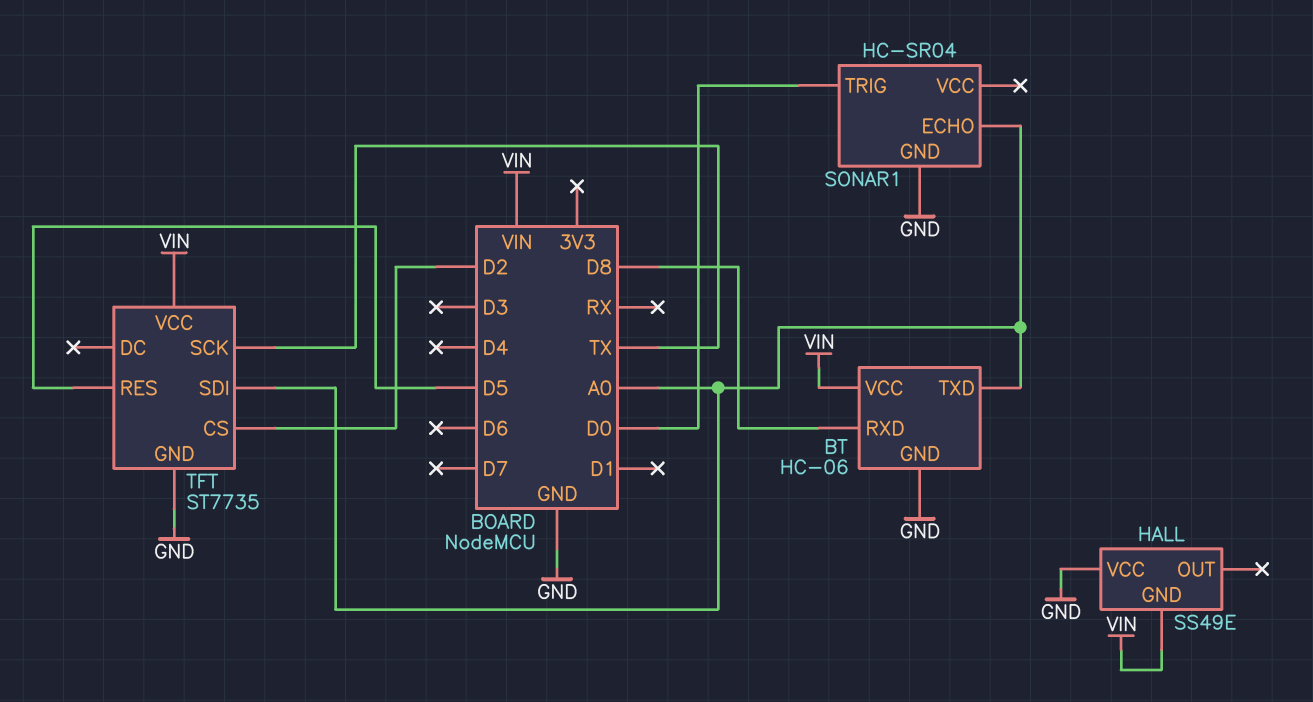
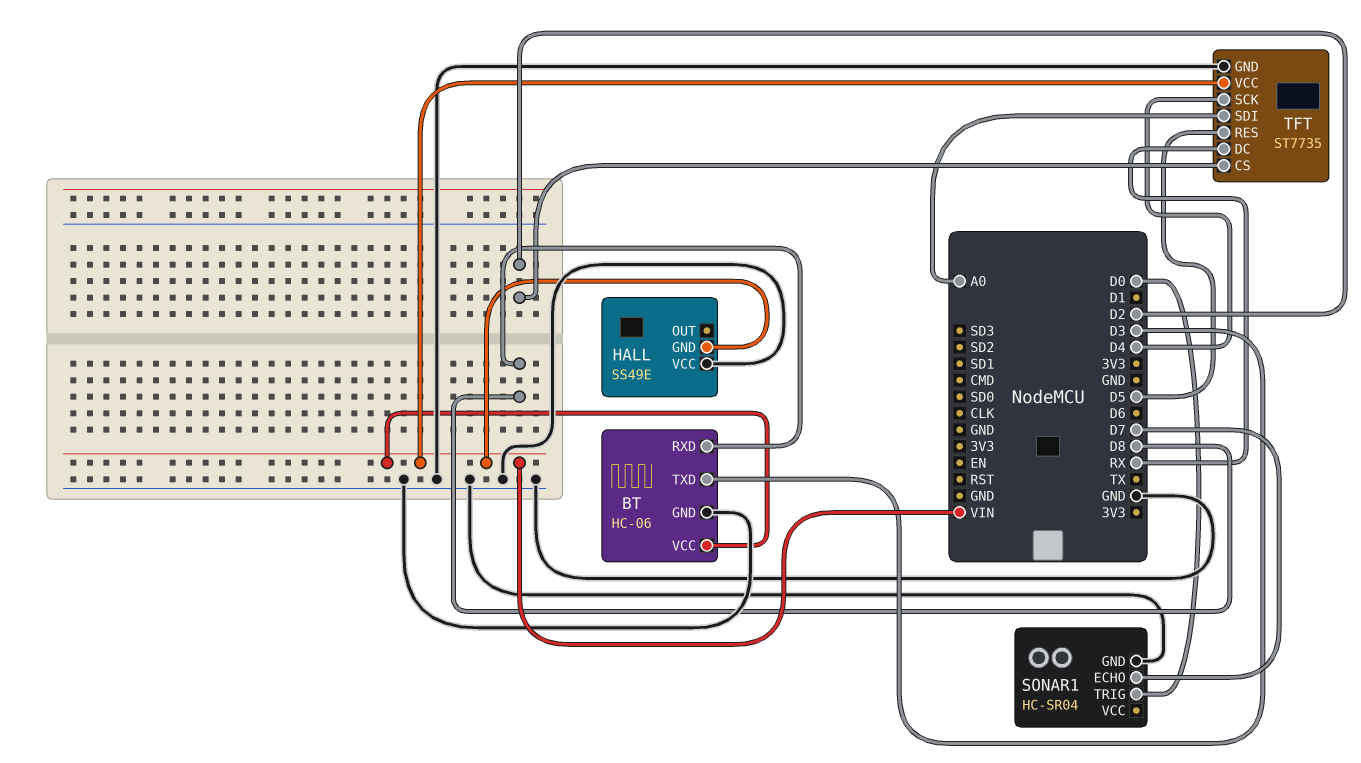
BT pin TXD: A0 -> D3
SONAR1 pin ECHO: A0 -> D7
TFT pin DC: none -> RX
TFT pin SCK: TX -> D4

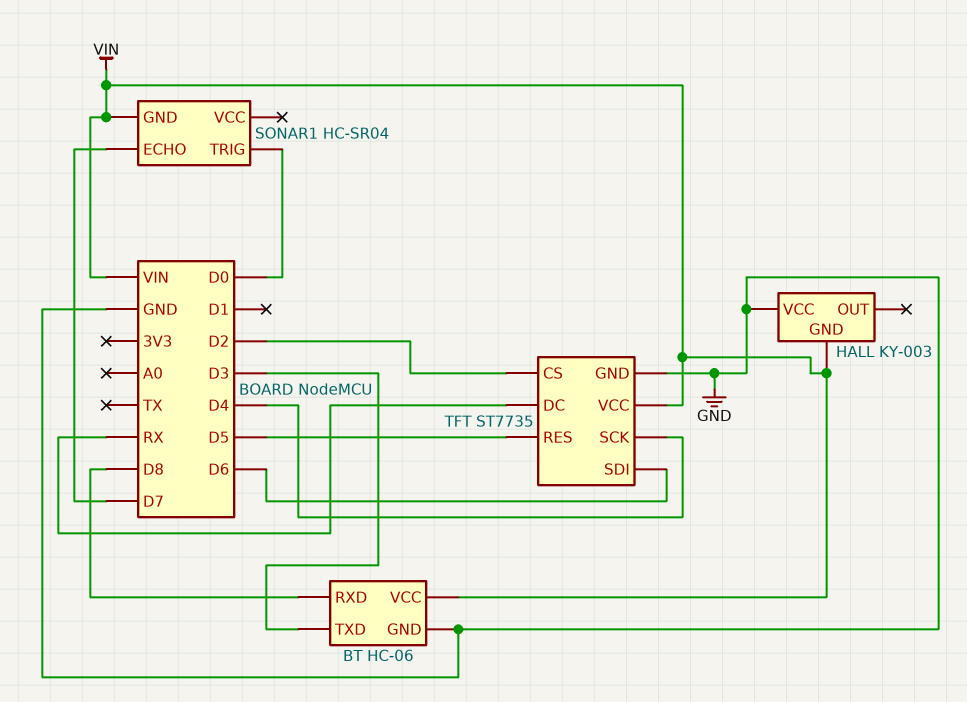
HALL: SS49E -> KY-003
SONAR1 pin GND: GND -> VIN
TFT pin SDI: A0 -> D6

